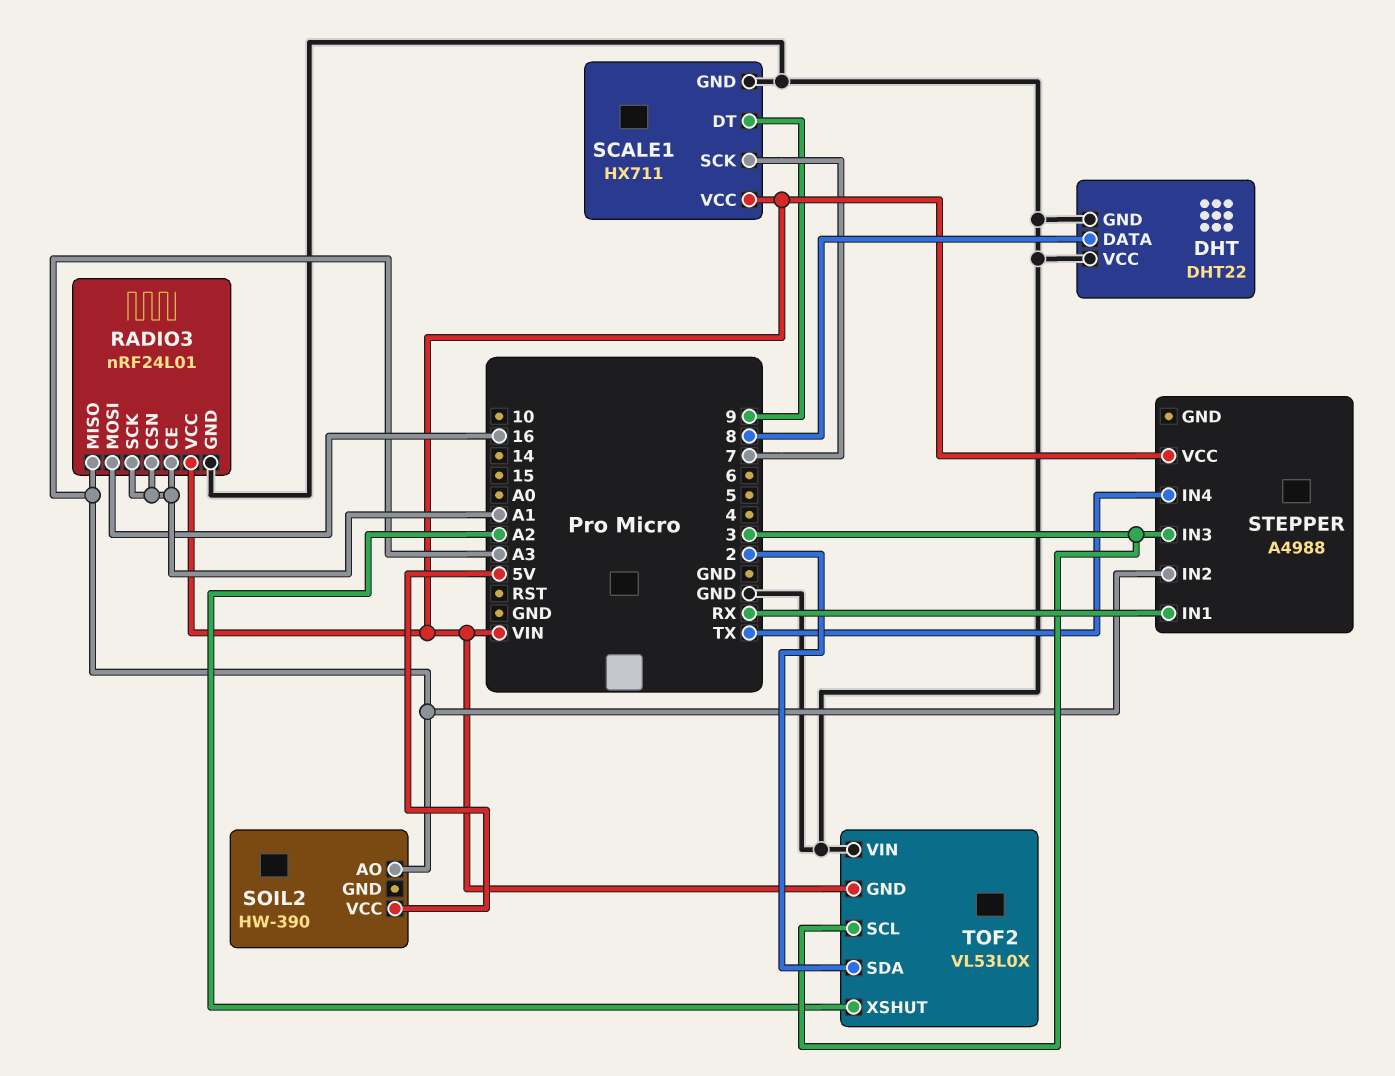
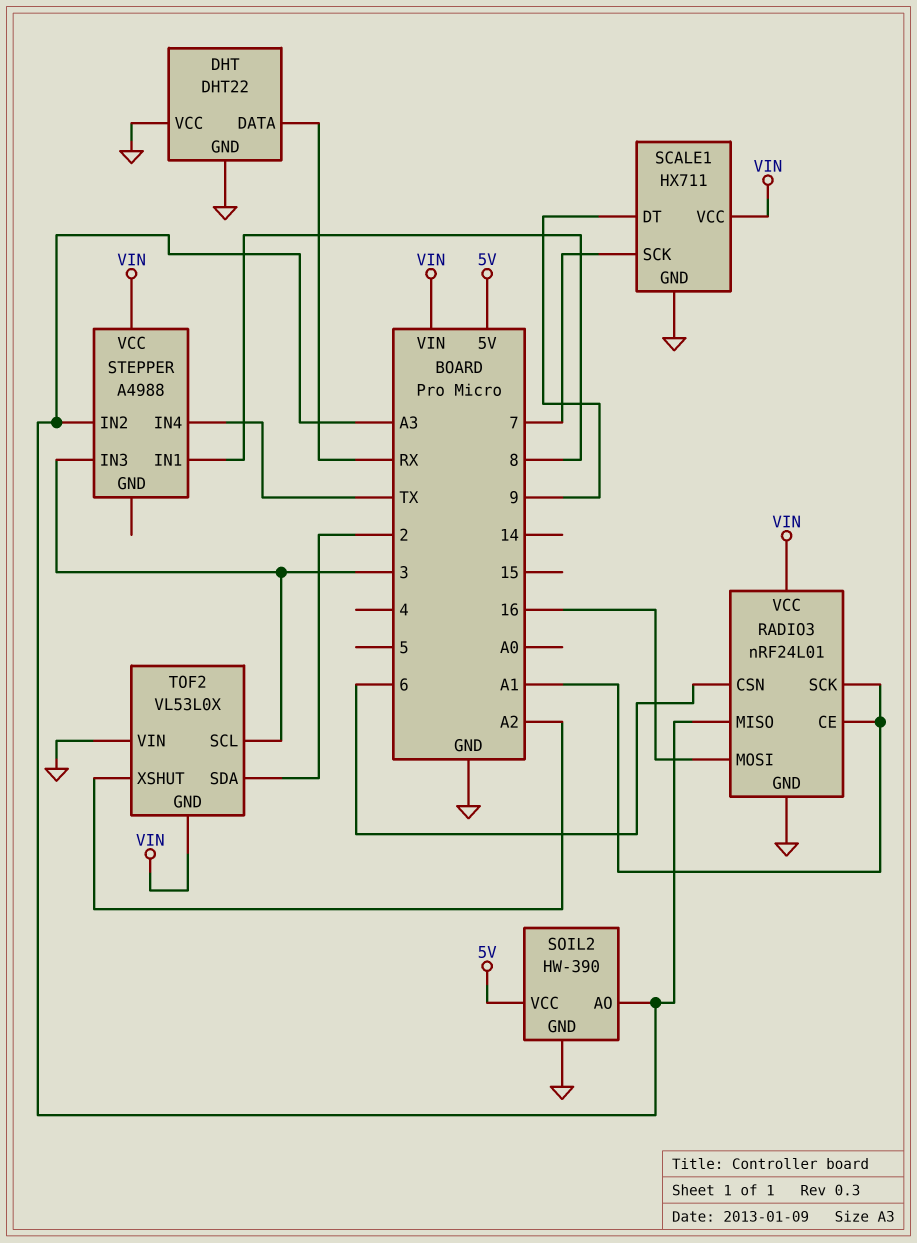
DHT pin DATA: 8 -> RX
RADIO3 pin CSN: A1 -> 6
SOIL2 pin GND: none -> GND
STEPPER pin IN1: RX -> 8

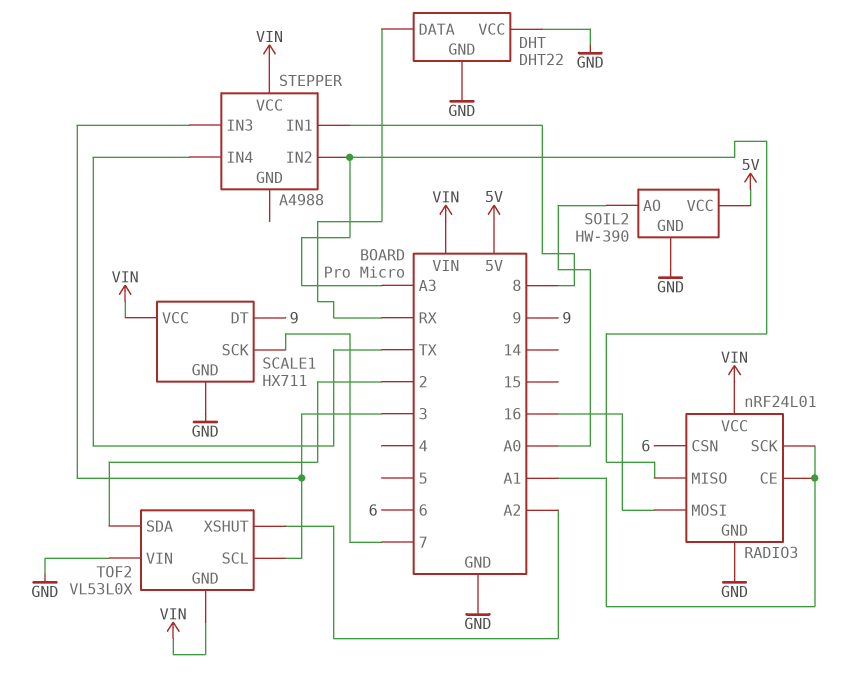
SOIL2 pin AO: A3 -> A0

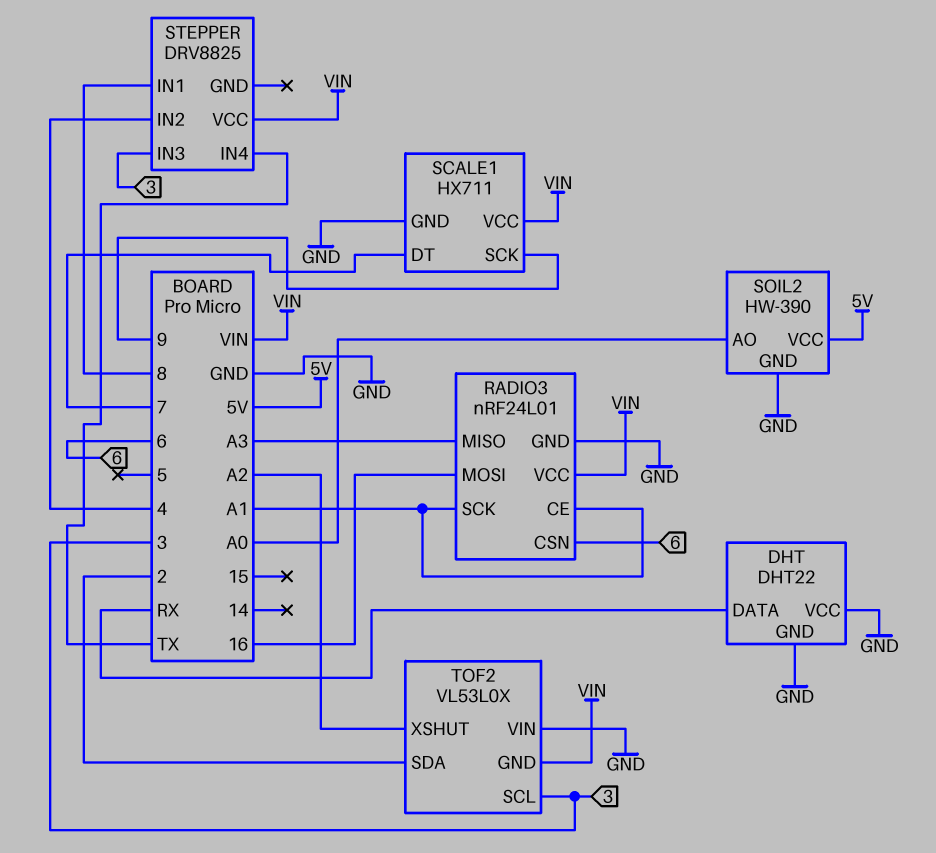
SCALE1 pin DT: 9 -> 7
SCALE1 pin SCK: 7 -> 9
STEPPER: A4988 -> DRV8825
STEPPER pin IN2: A3 -> 4

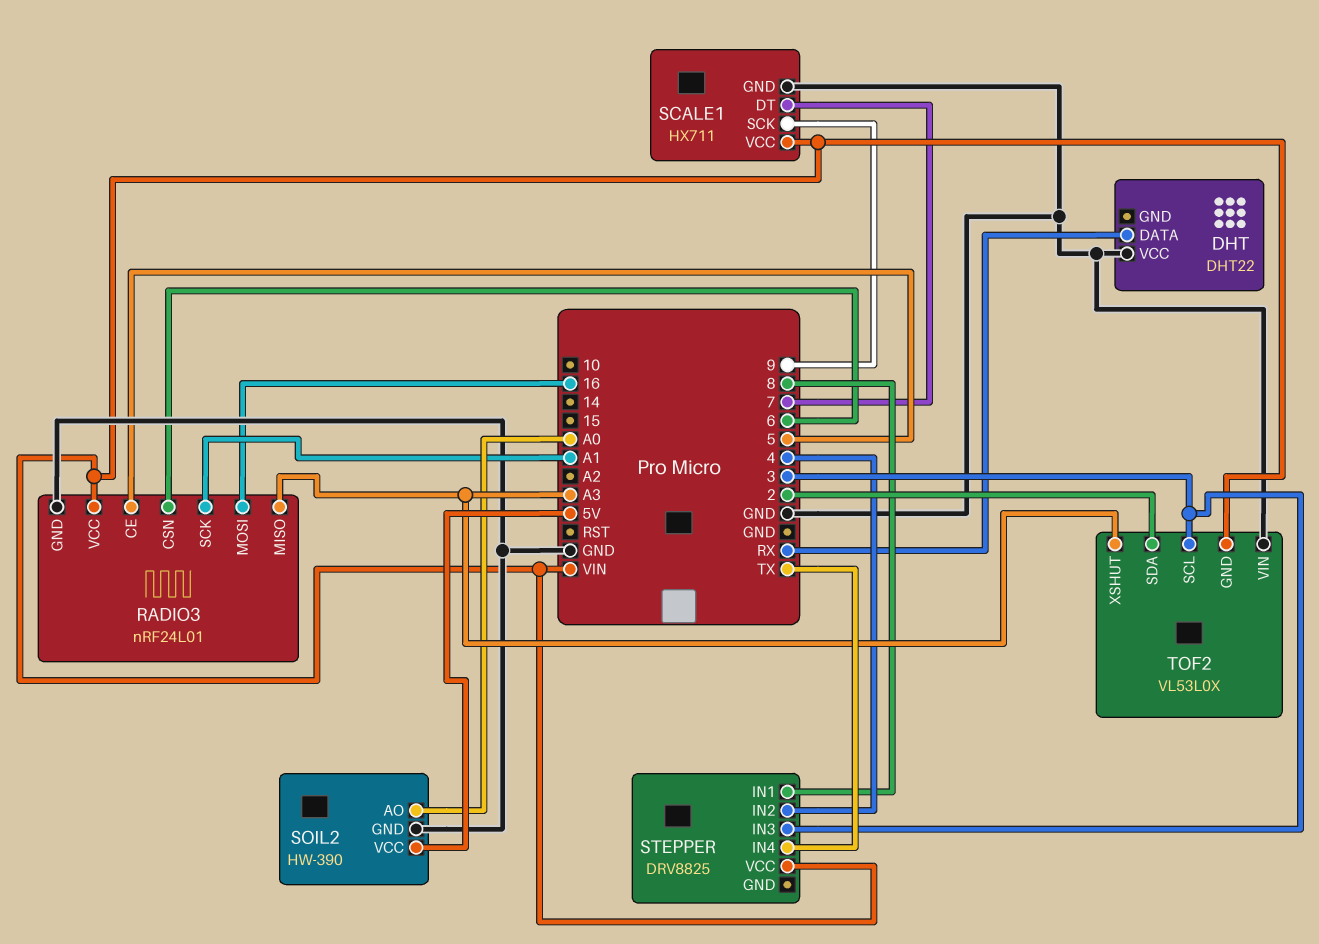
DHT pin GND: GND -> none
RADIO3 pin CE: A1 -> 5
TOF2 pin XSHUT: A2 -> A3

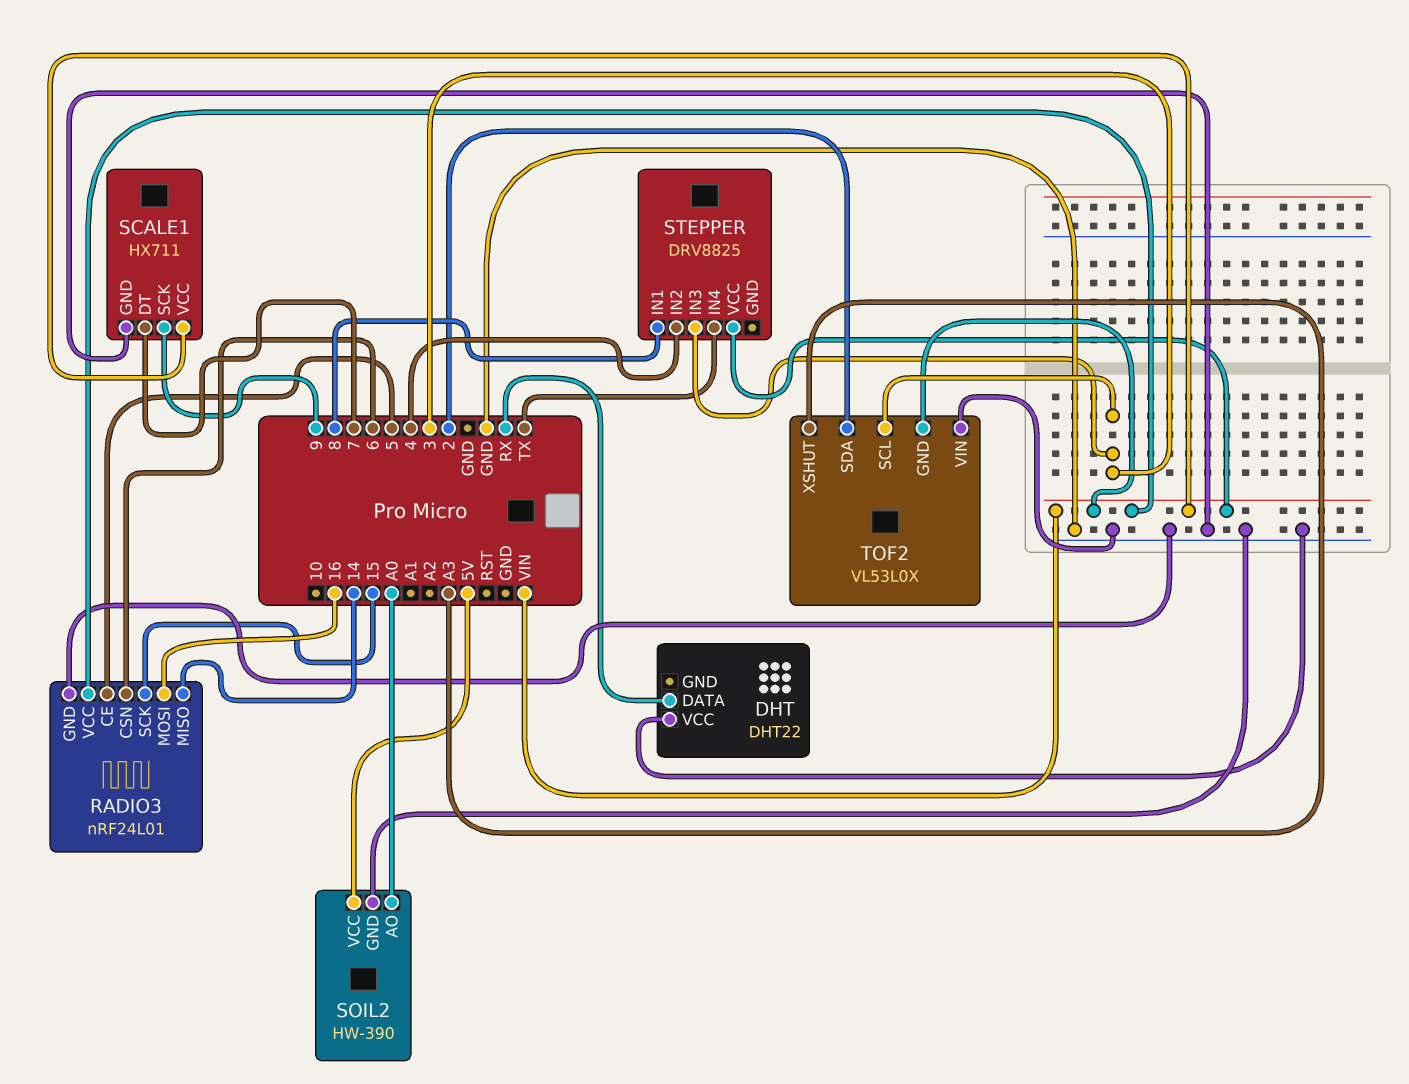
RADIO3 pin MISO: A3 -> 14
RADIO3 pin SCK: A1 -> 15

